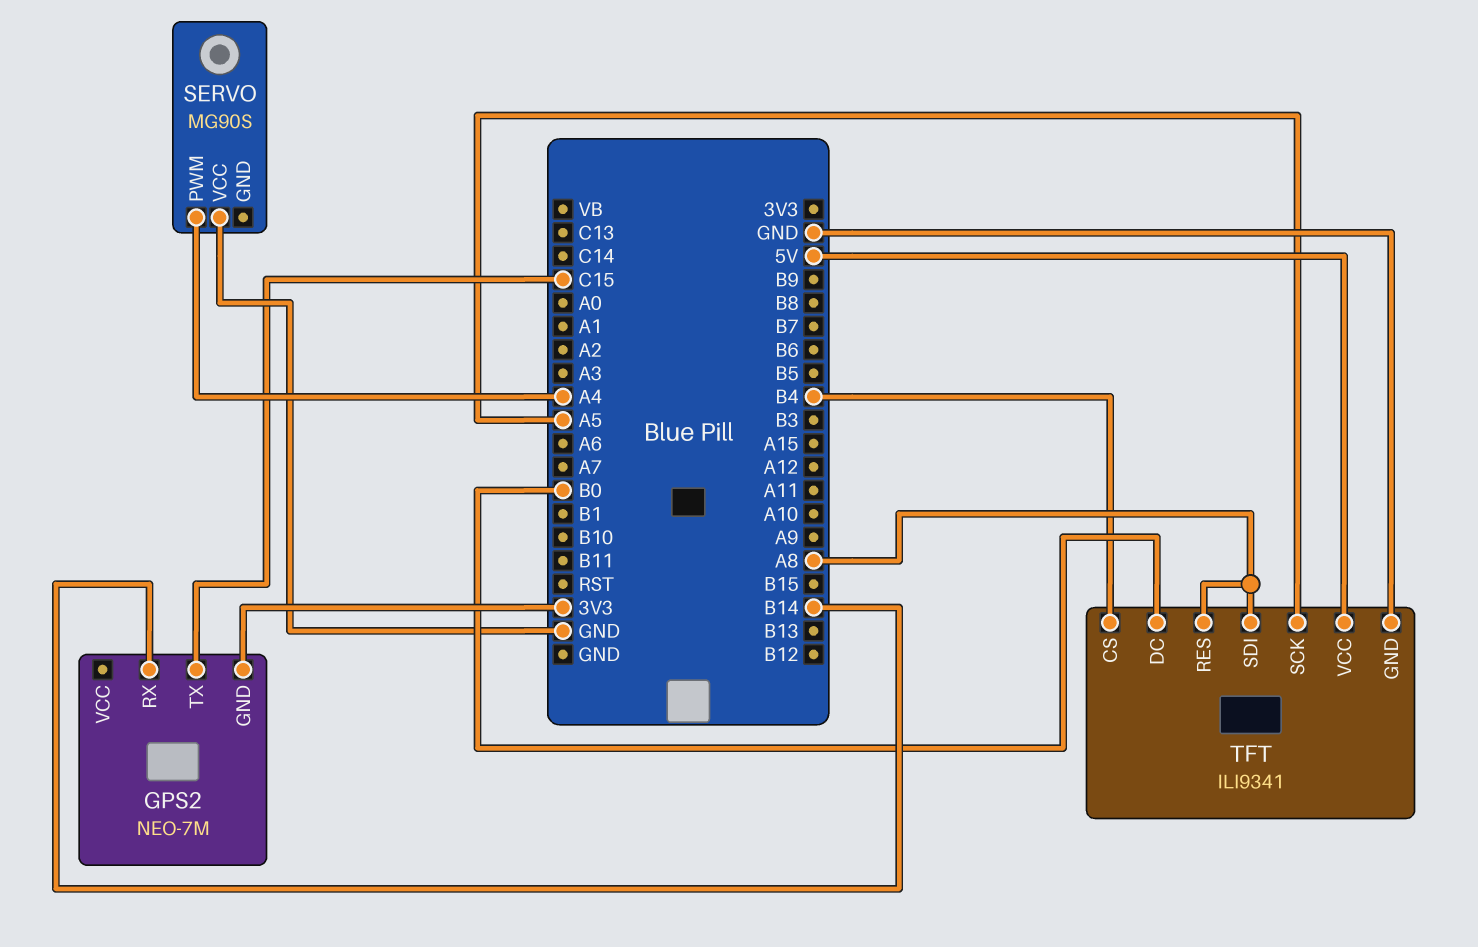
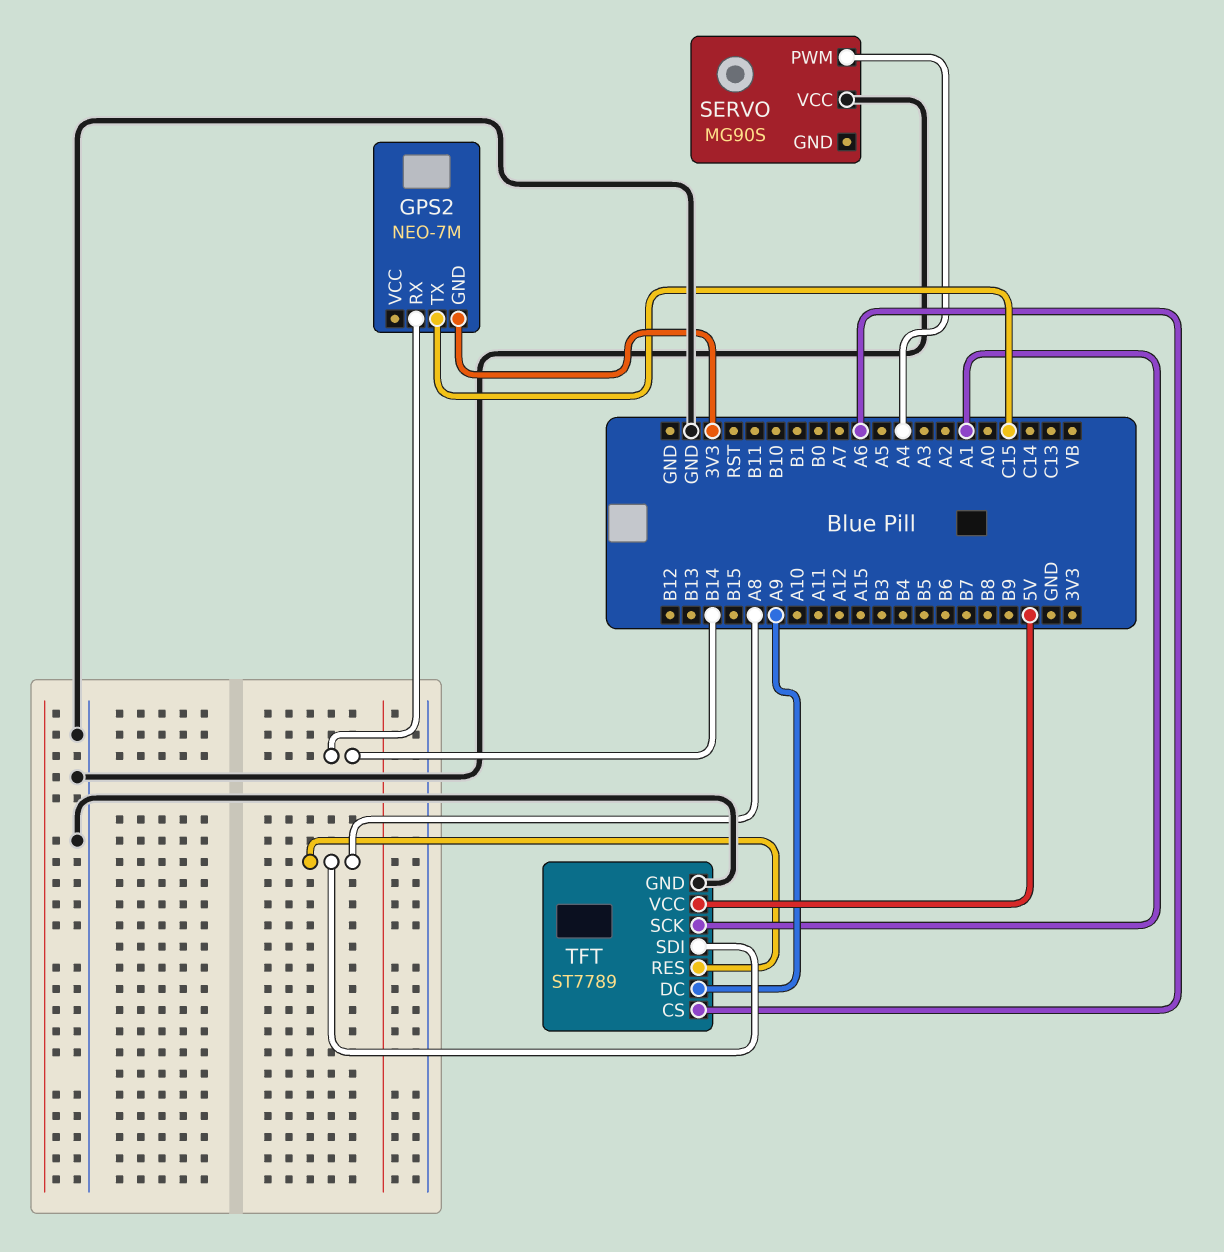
TFT: ILI9341 -> ST7789
TFT pin CS: B4 -> A6
TFT pin DC: B0 -> A9
TFT pin SCK: A5 -> A1

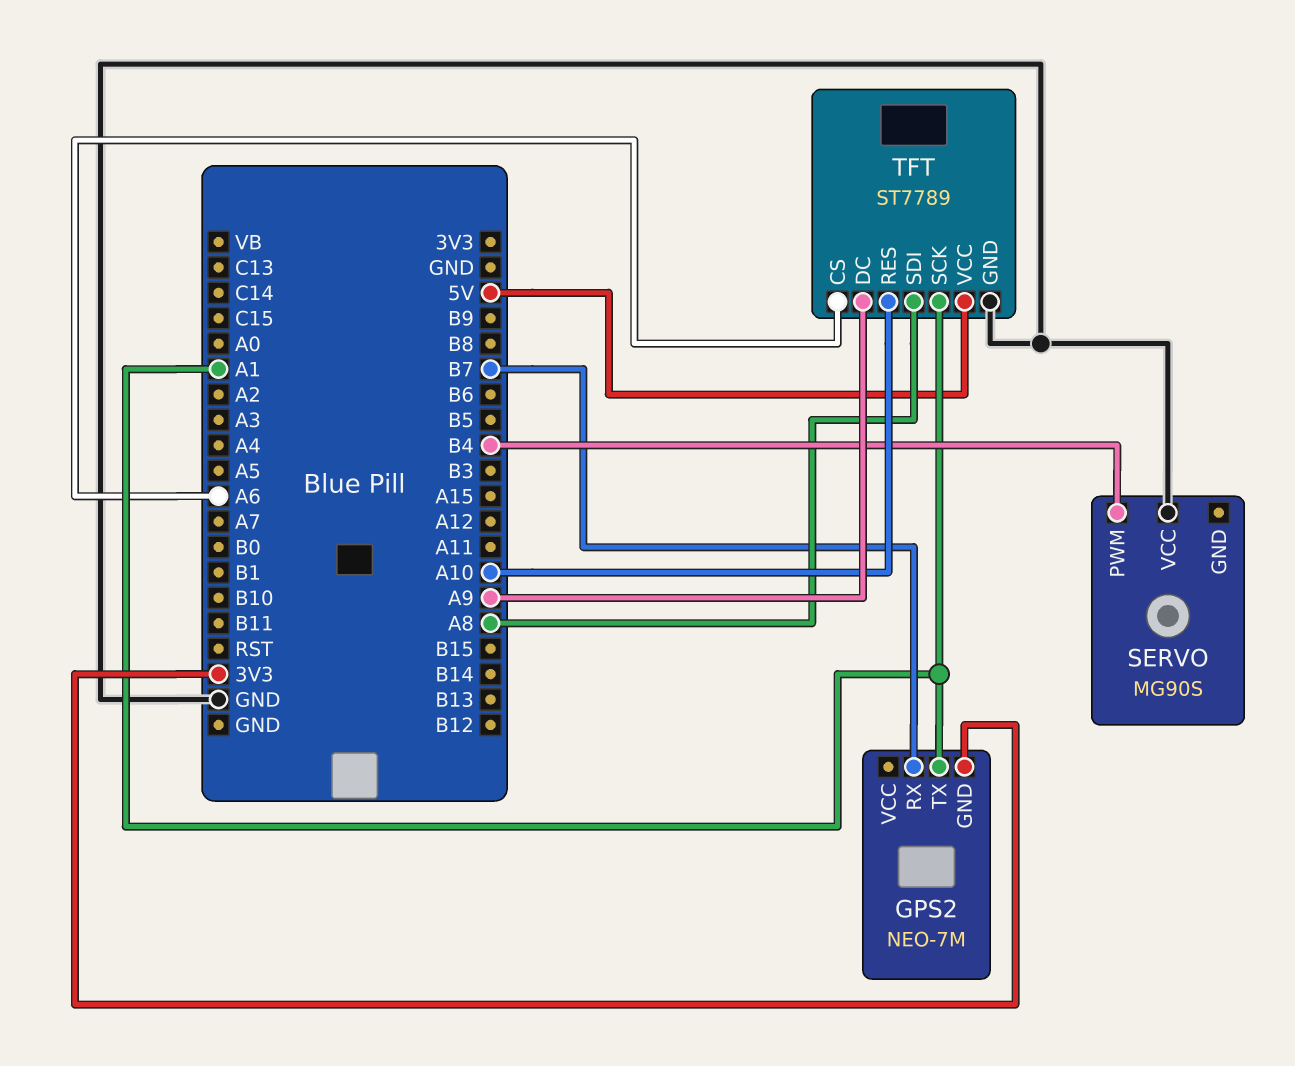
GPS2 pin RX: B14 -> B7
GPS2 pin TX: C15 -> A1
SERVO pin PWM: A4 -> B4
TFT pin RES: A8 -> A10

